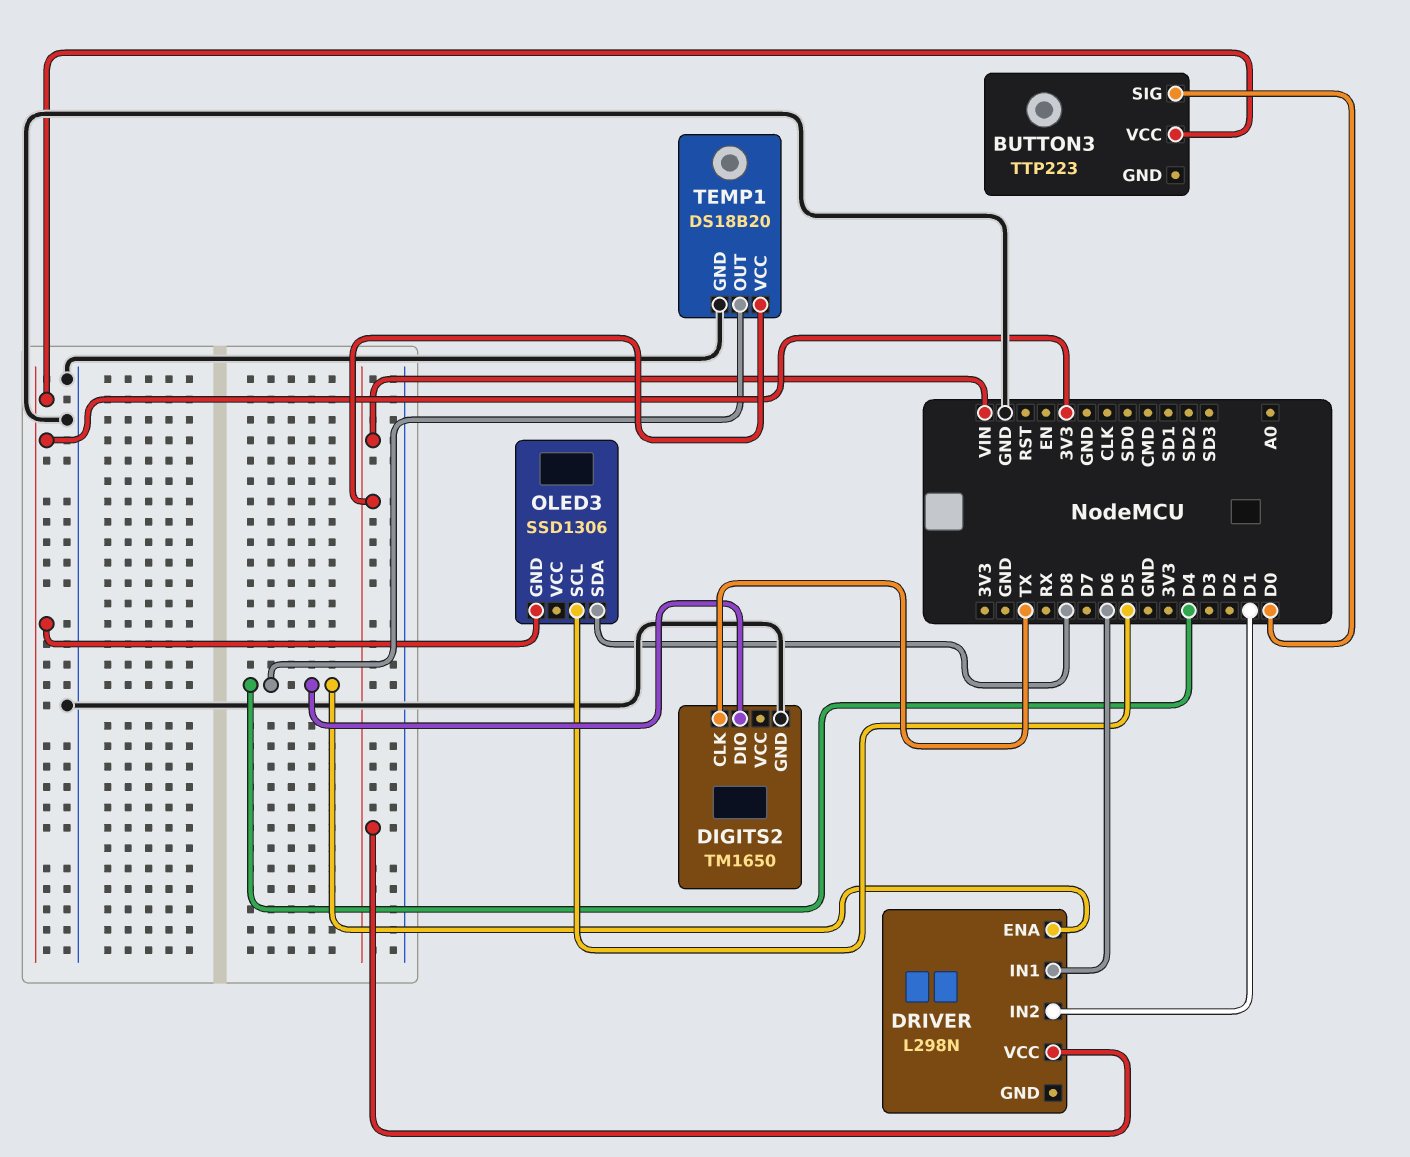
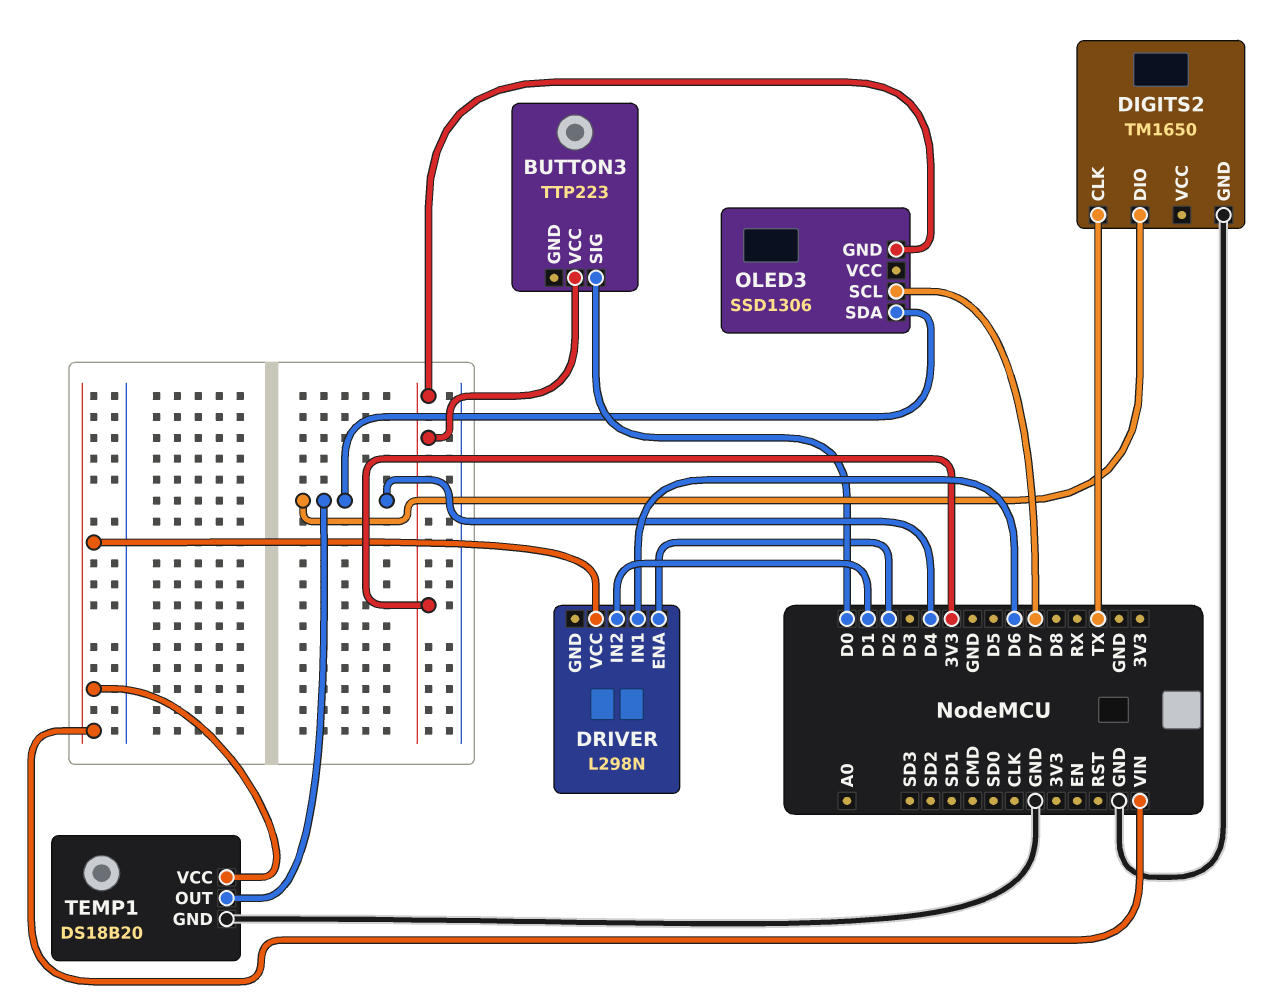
DRIVER pin ENA: D4 -> D2
OLED3 pin SCL: D5 -> D7
OLED3 pin SDA: D8 -> D4

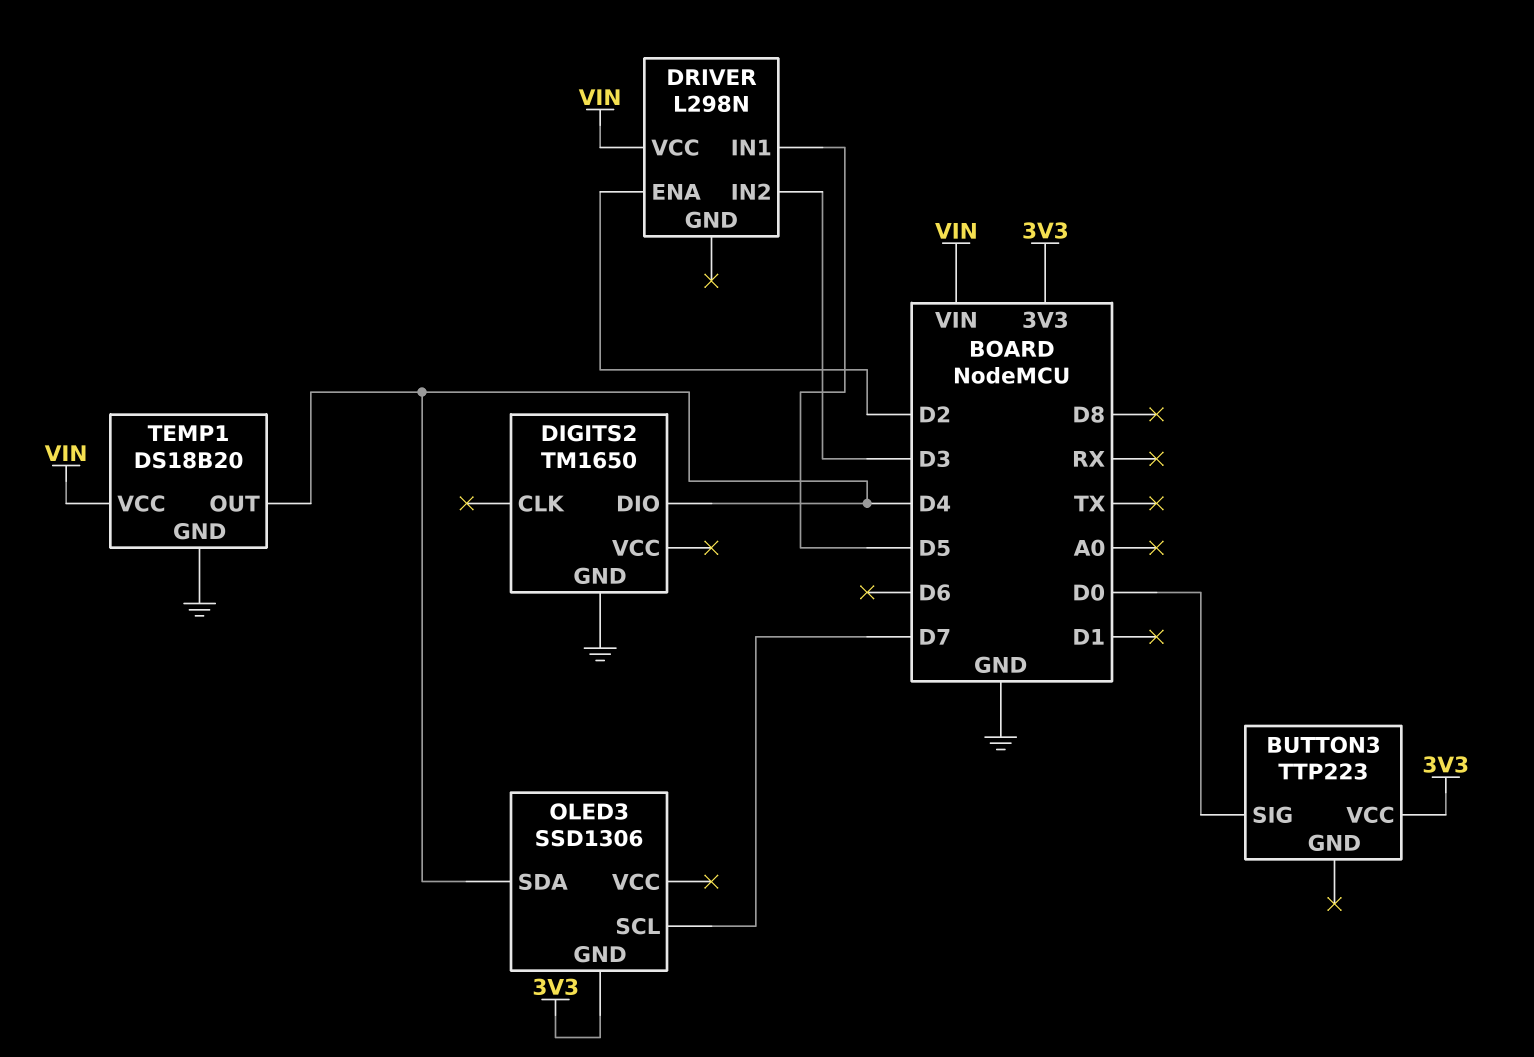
DIGITS2 pin CLK: TX -> none
DRIVER pin IN1: D6 -> D5
DRIVER pin IN2: D1 -> D3

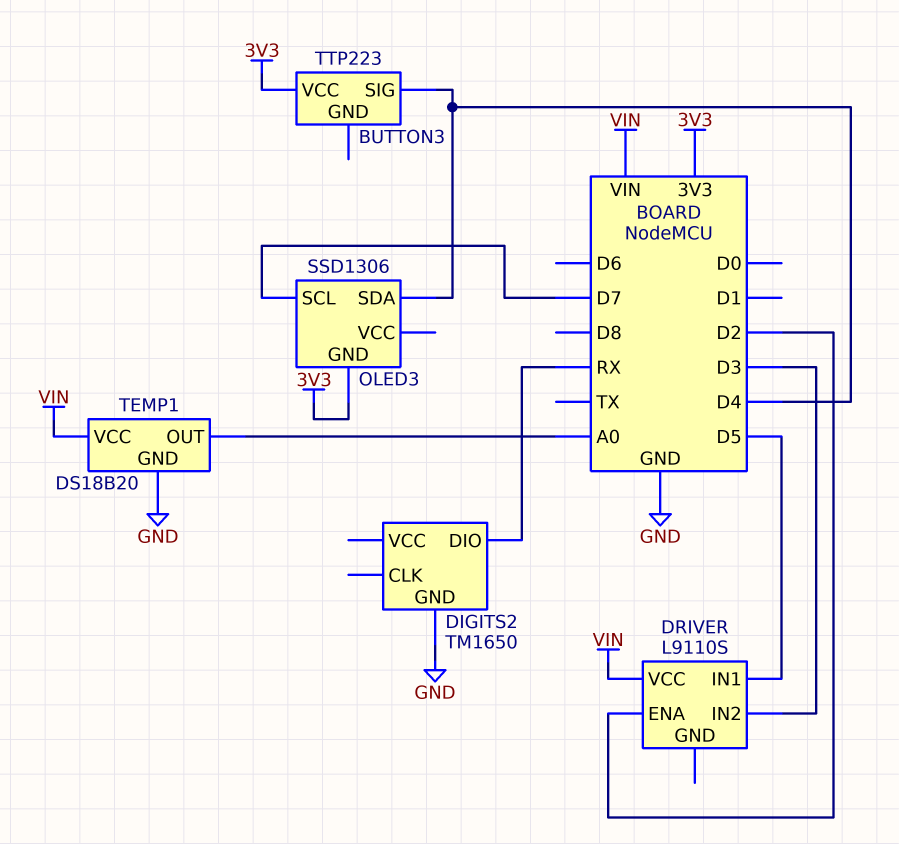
BUTTON3 pin SIG: D0 -> D4
DIGITS2 pin DIO: D4 -> RX
DRIVER: L298N -> L9110S
TEMP1 pin OUT: D4 -> A0

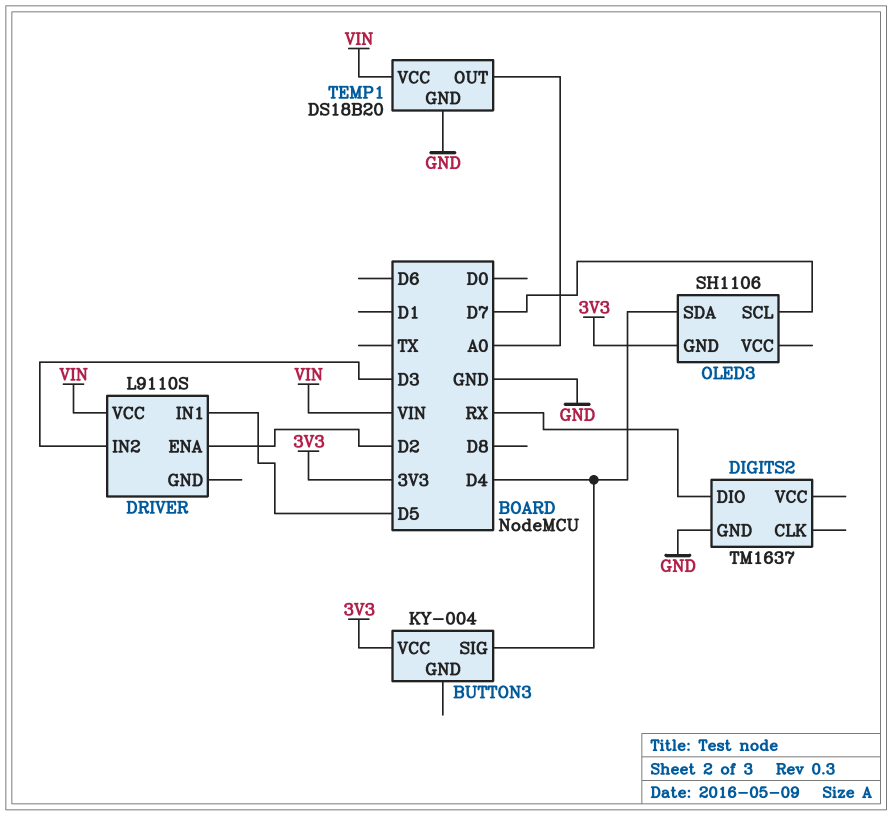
BUTTON3: TTP223 -> KY-004
DIGITS2: TM1650 -> TM1637
OLED3: SSD1306 -> SH1106

